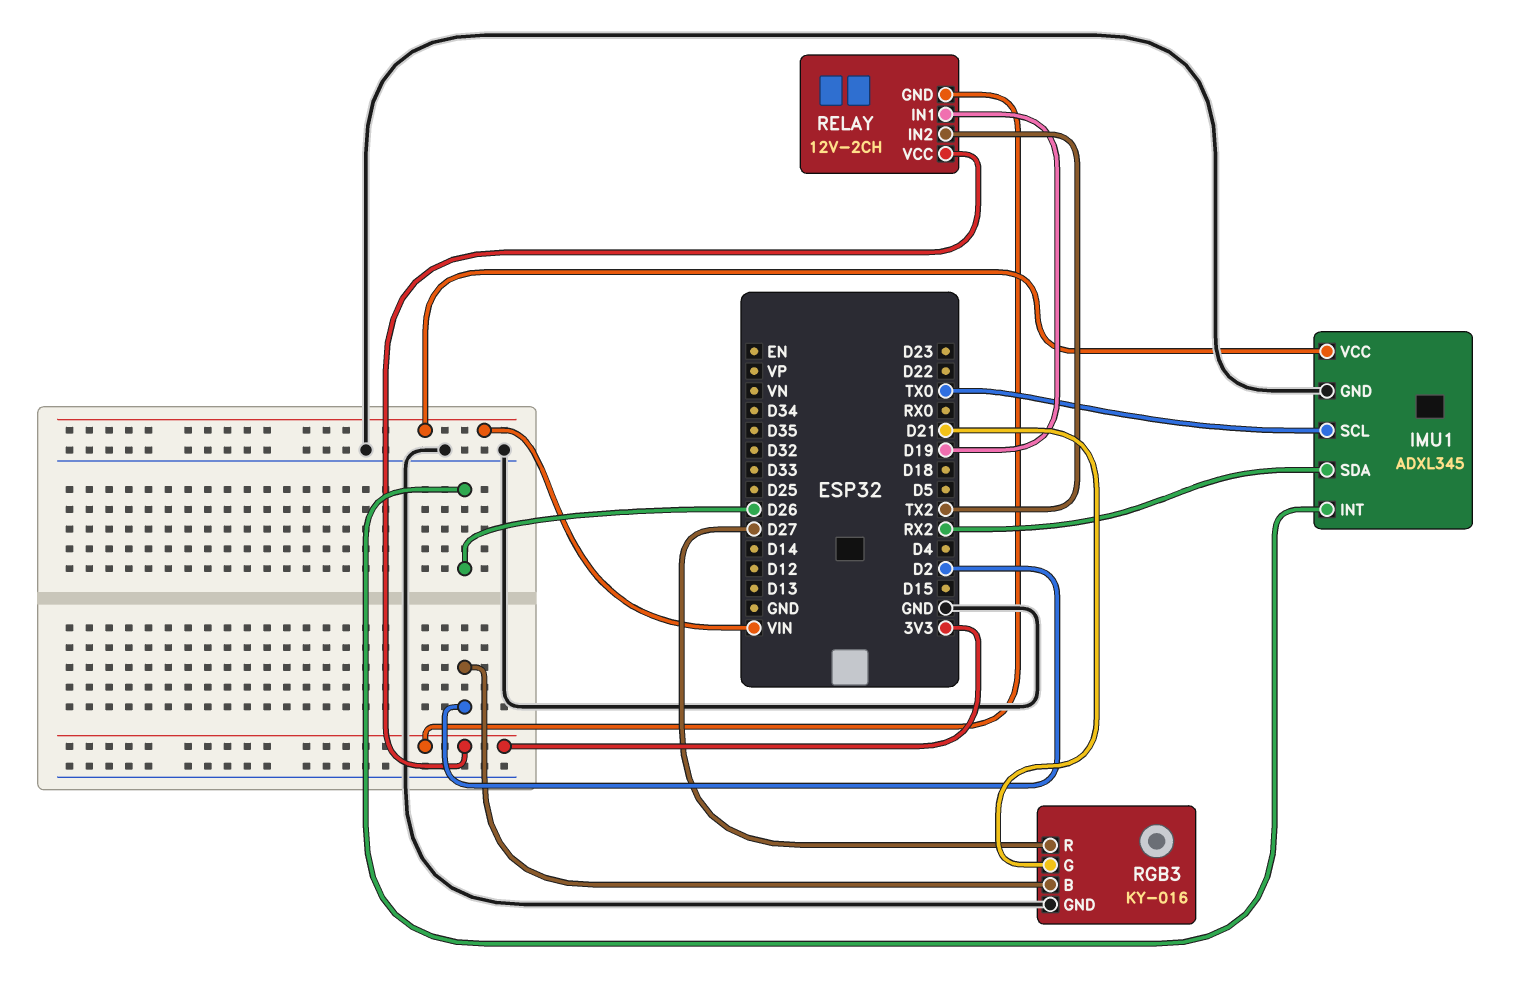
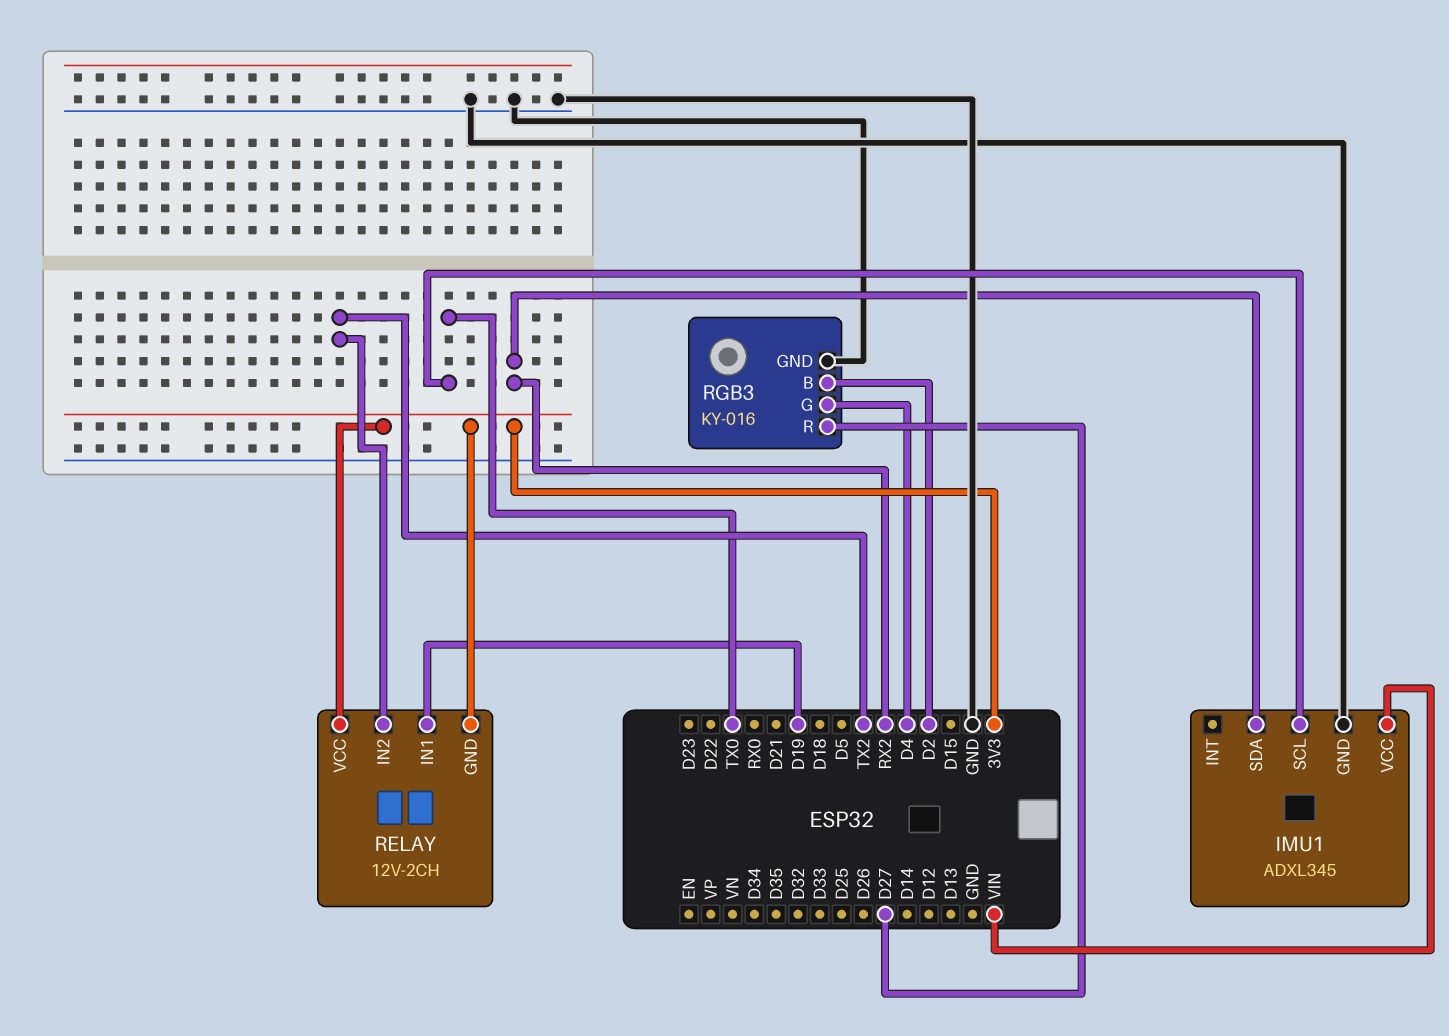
IMU1 pin INT: D26 -> none
RGB3 pin G: D21 -> D4

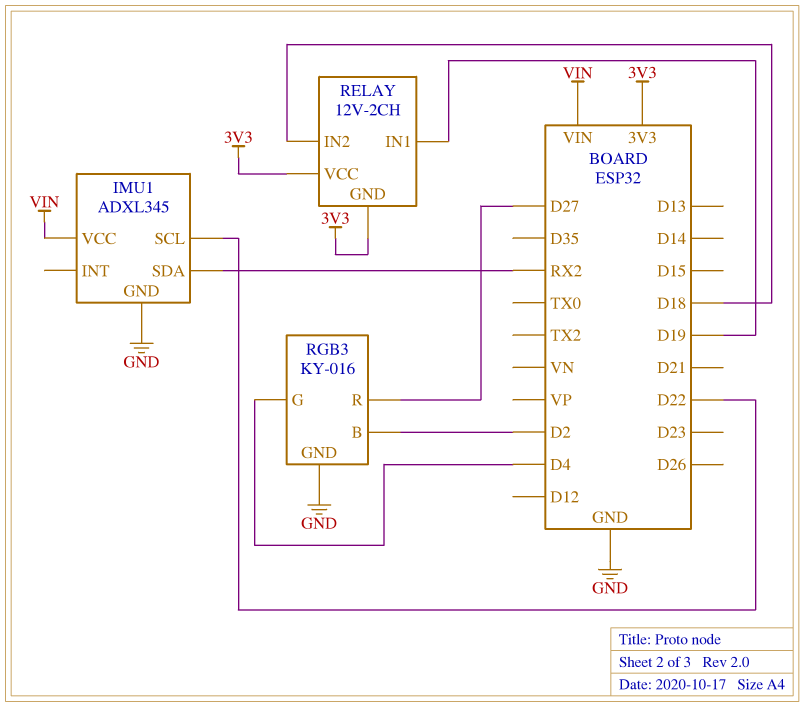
IMU1 pin SCL: TX0 -> D22
RELAY pin IN2: TX2 -> D18

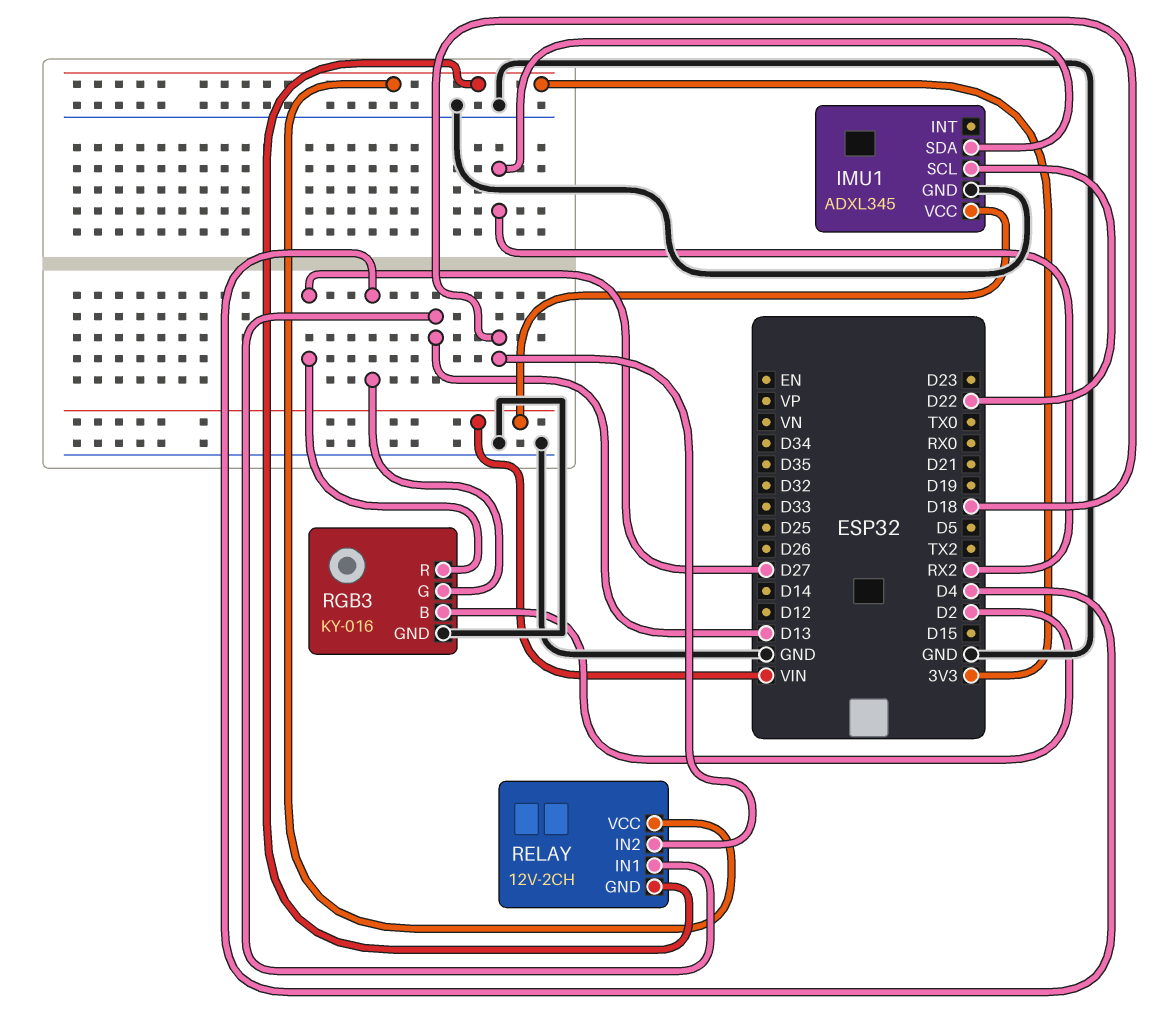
RELAY pin IN1: D19 -> D13

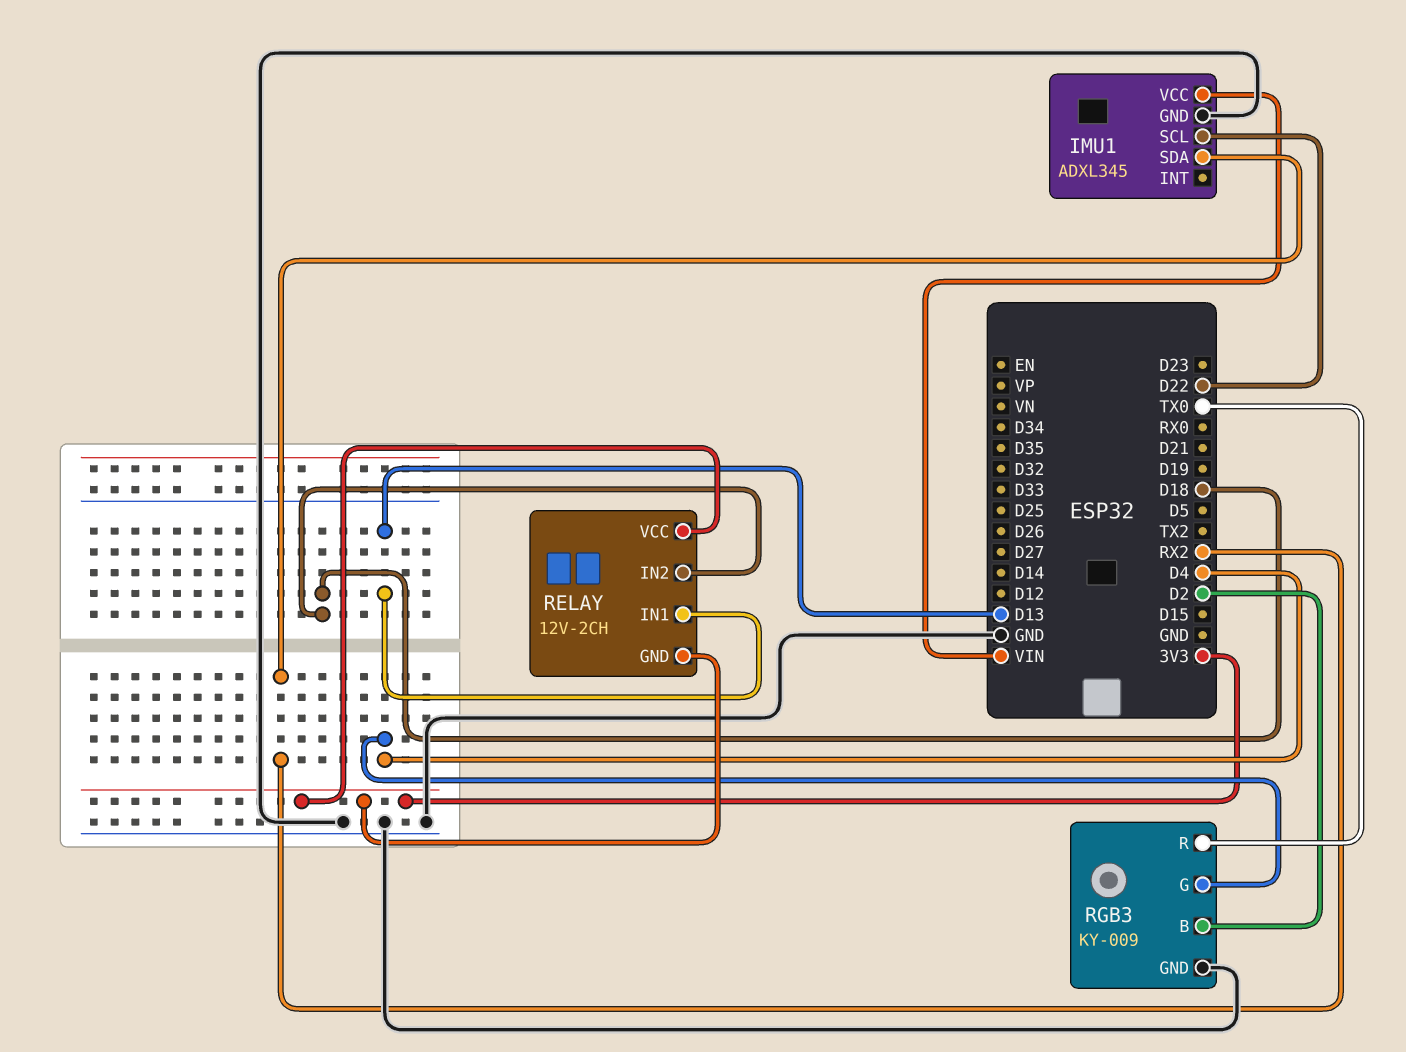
RGB3: KY-016 -> KY-009
RGB3 pin R: D27 -> TX0

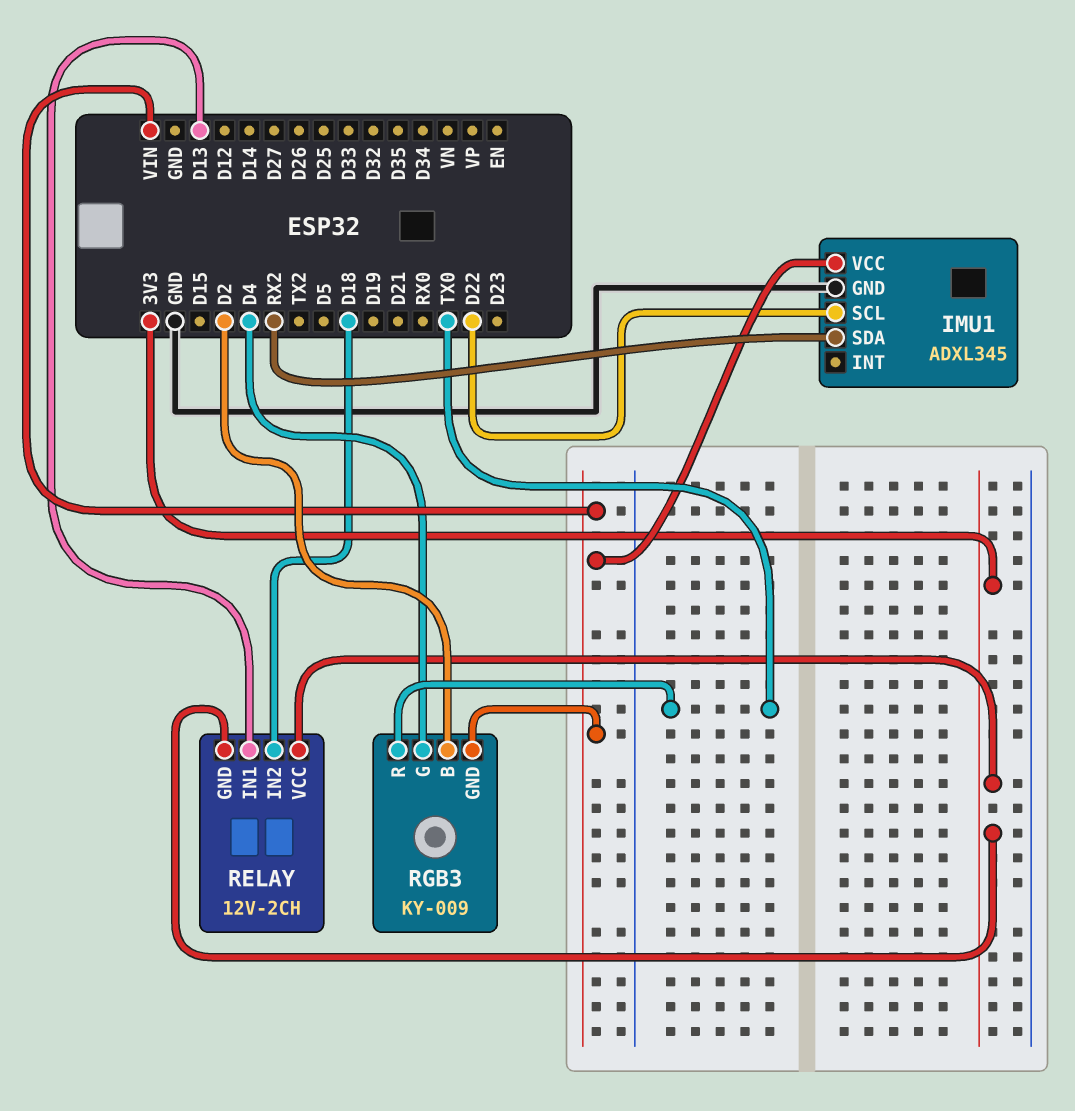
RGB3 pin GND: GND -> VIN

